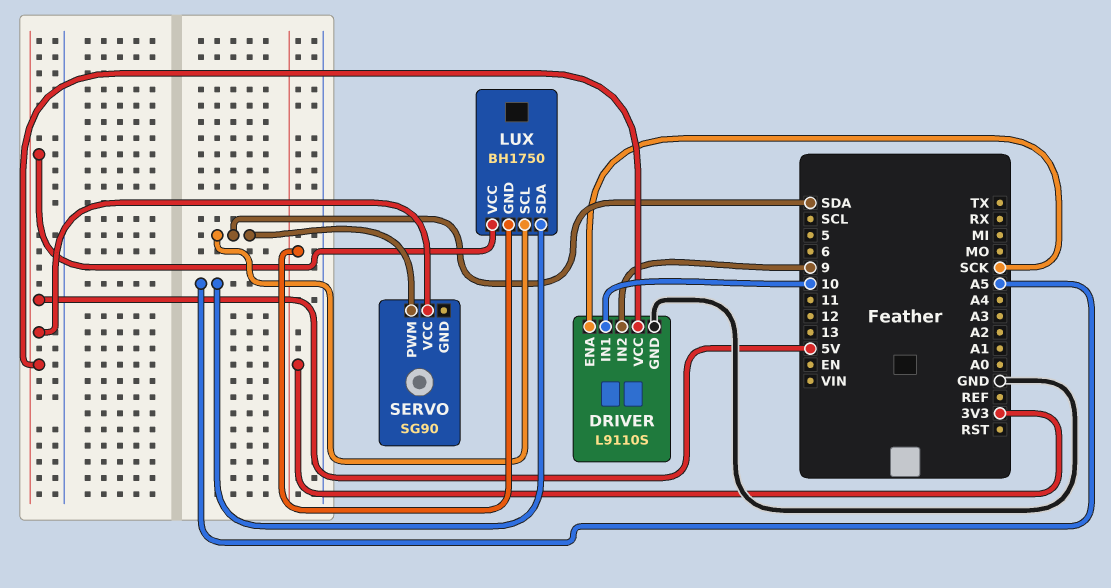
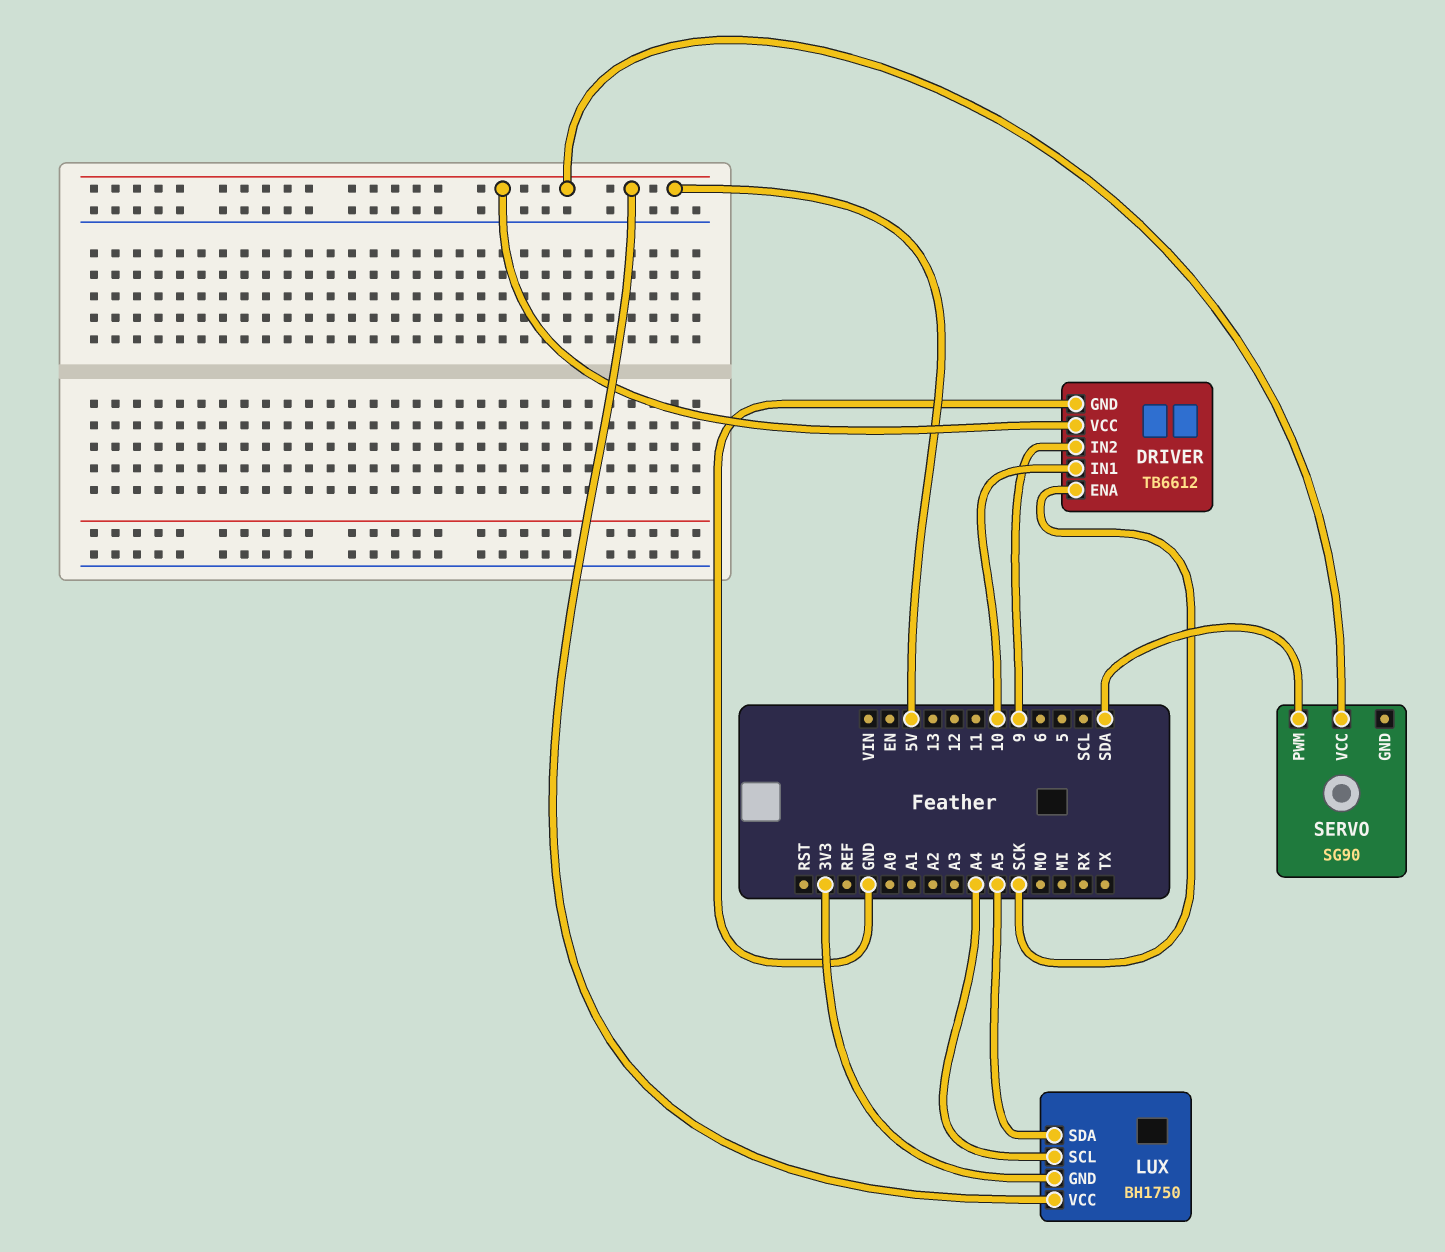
DRIVER: L9110S -> TB6612
LUX pin SCL: SDA -> A4

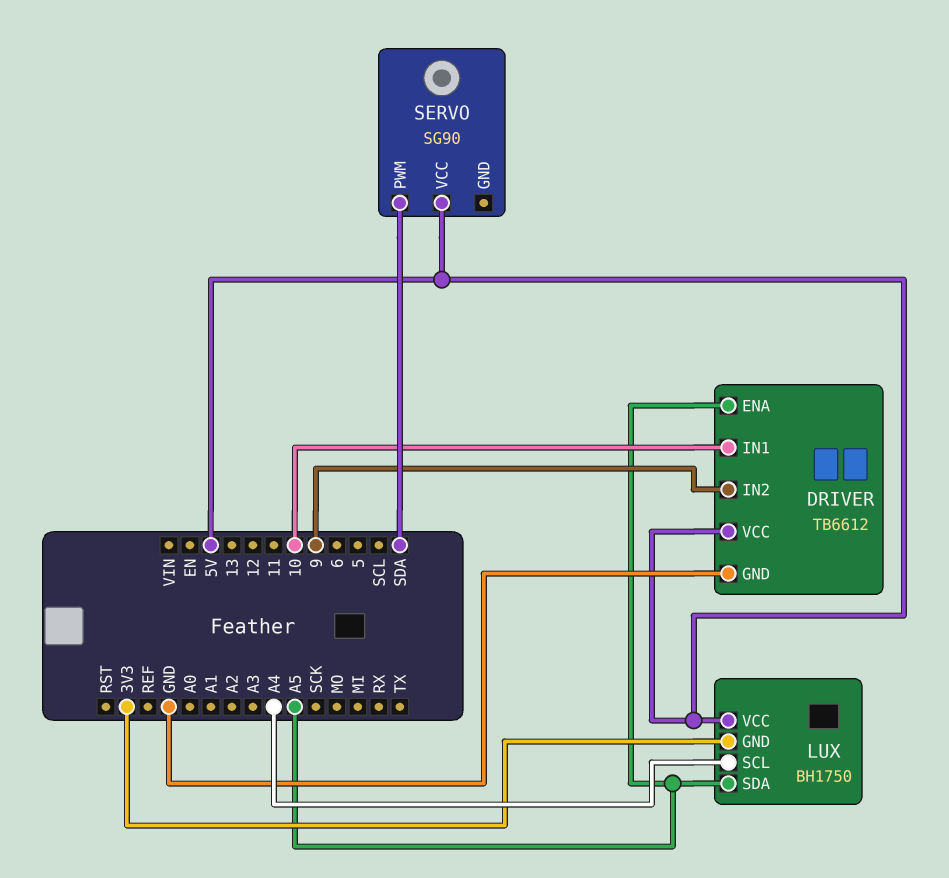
DRIVER pin ENA: SCK -> A5

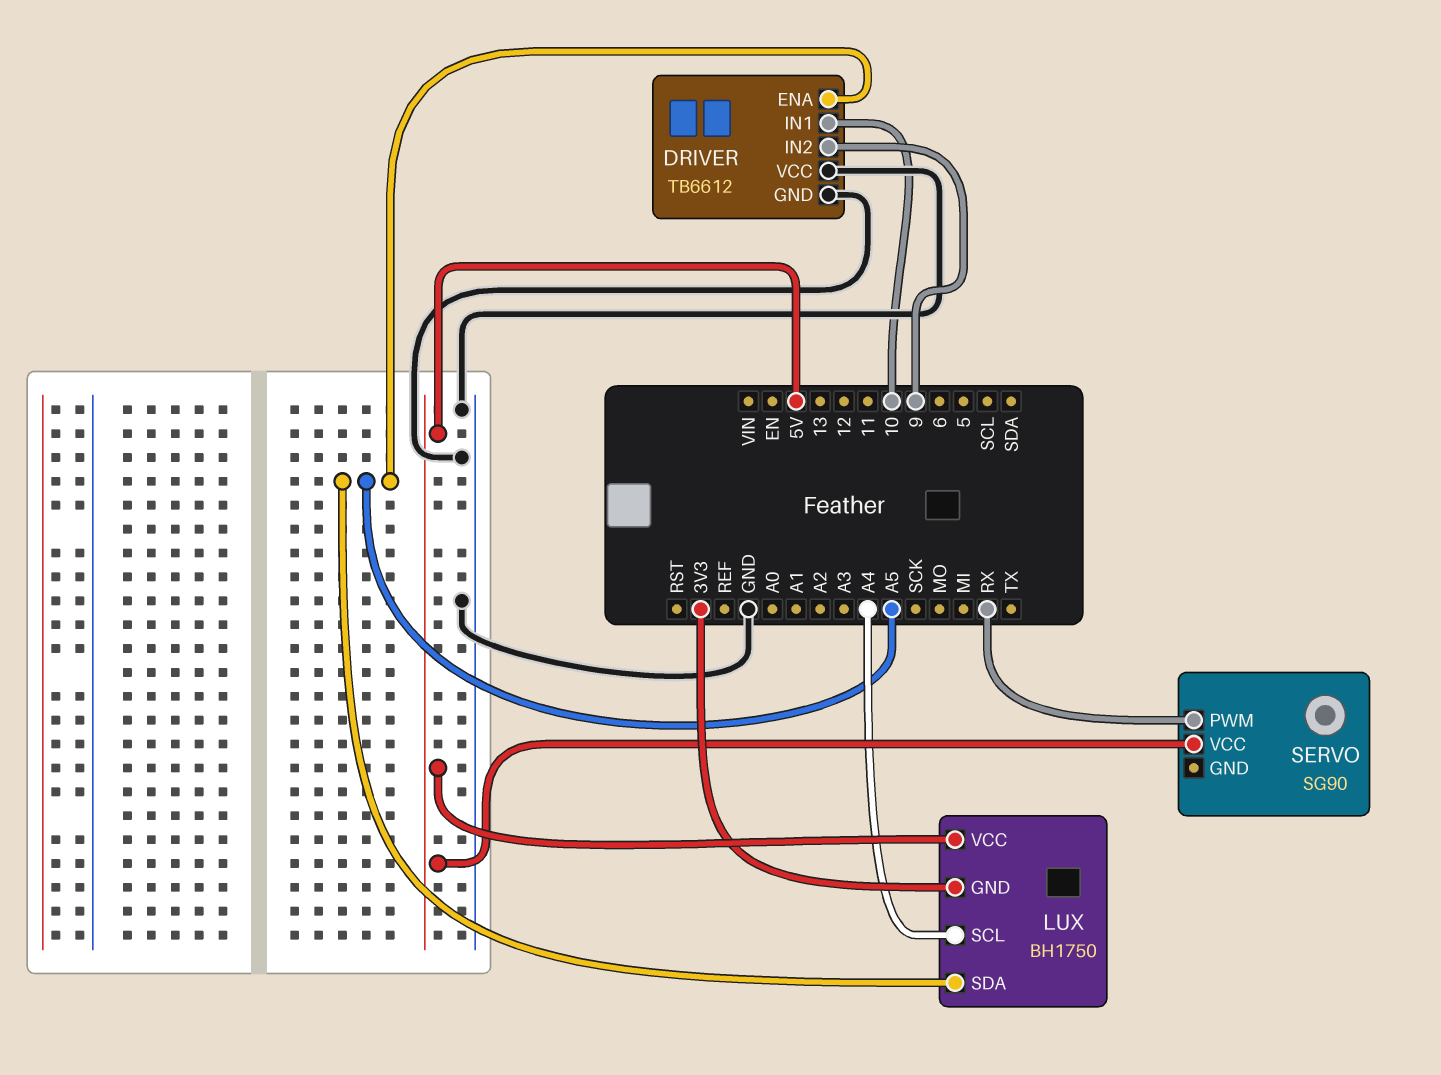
DRIVER pin VCC: 5V -> GND
SERVO pin PWM: SDA -> RX

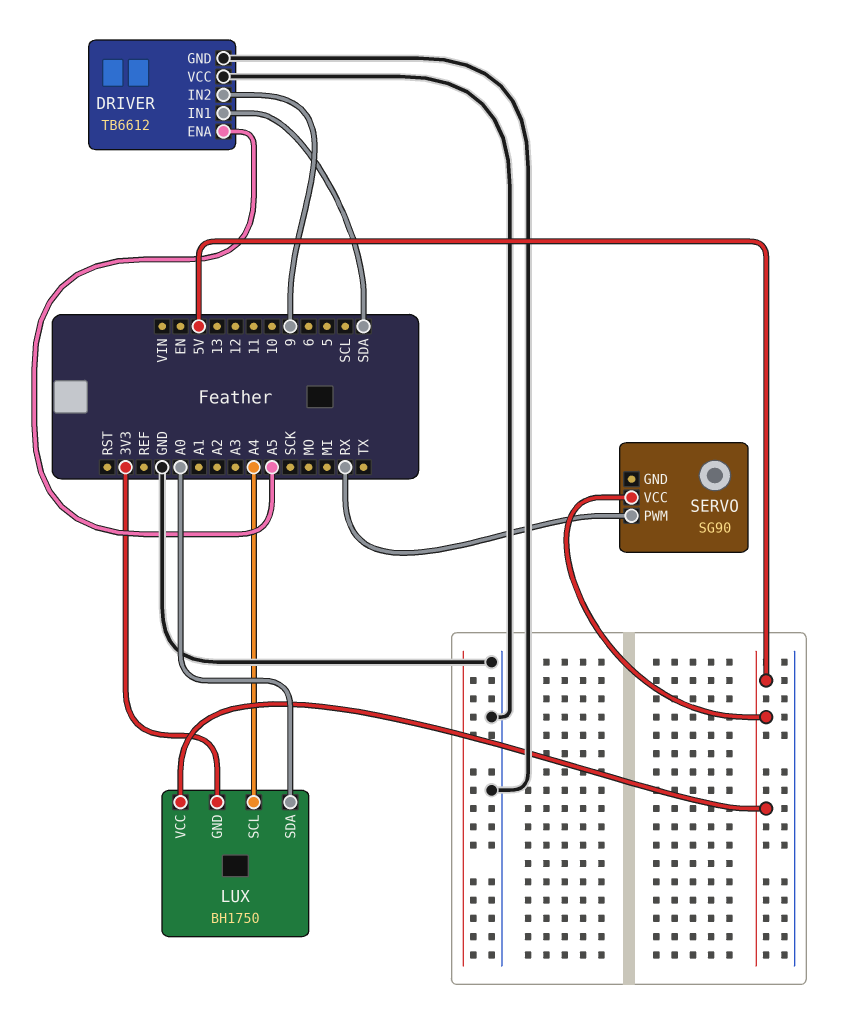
DRIVER pin IN1: 10 -> SDA
LUX pin SDA: A5 -> A0

